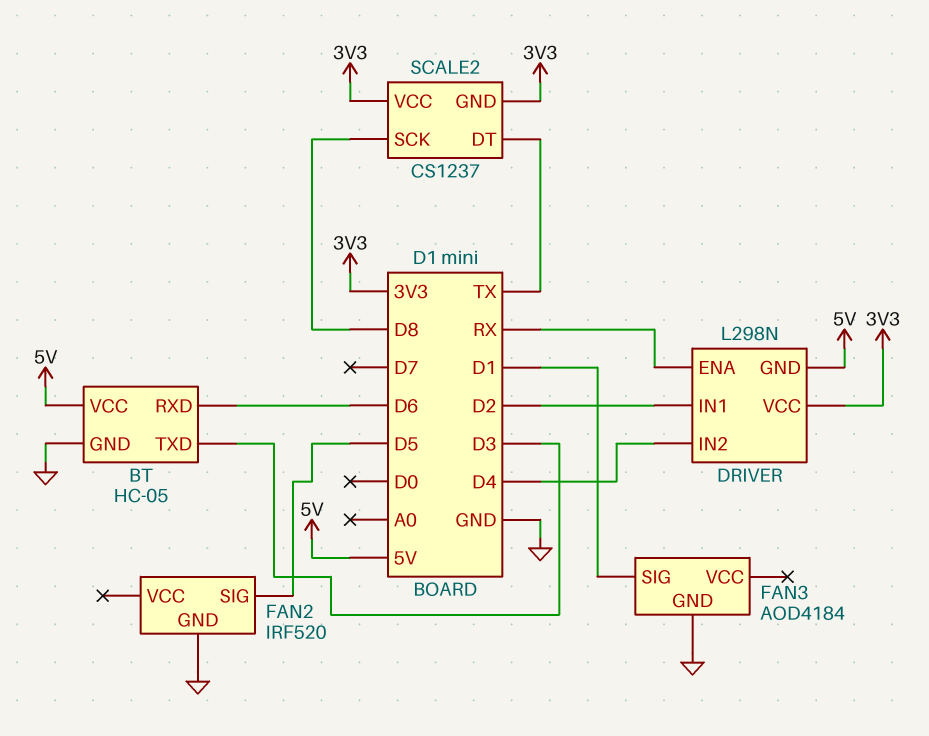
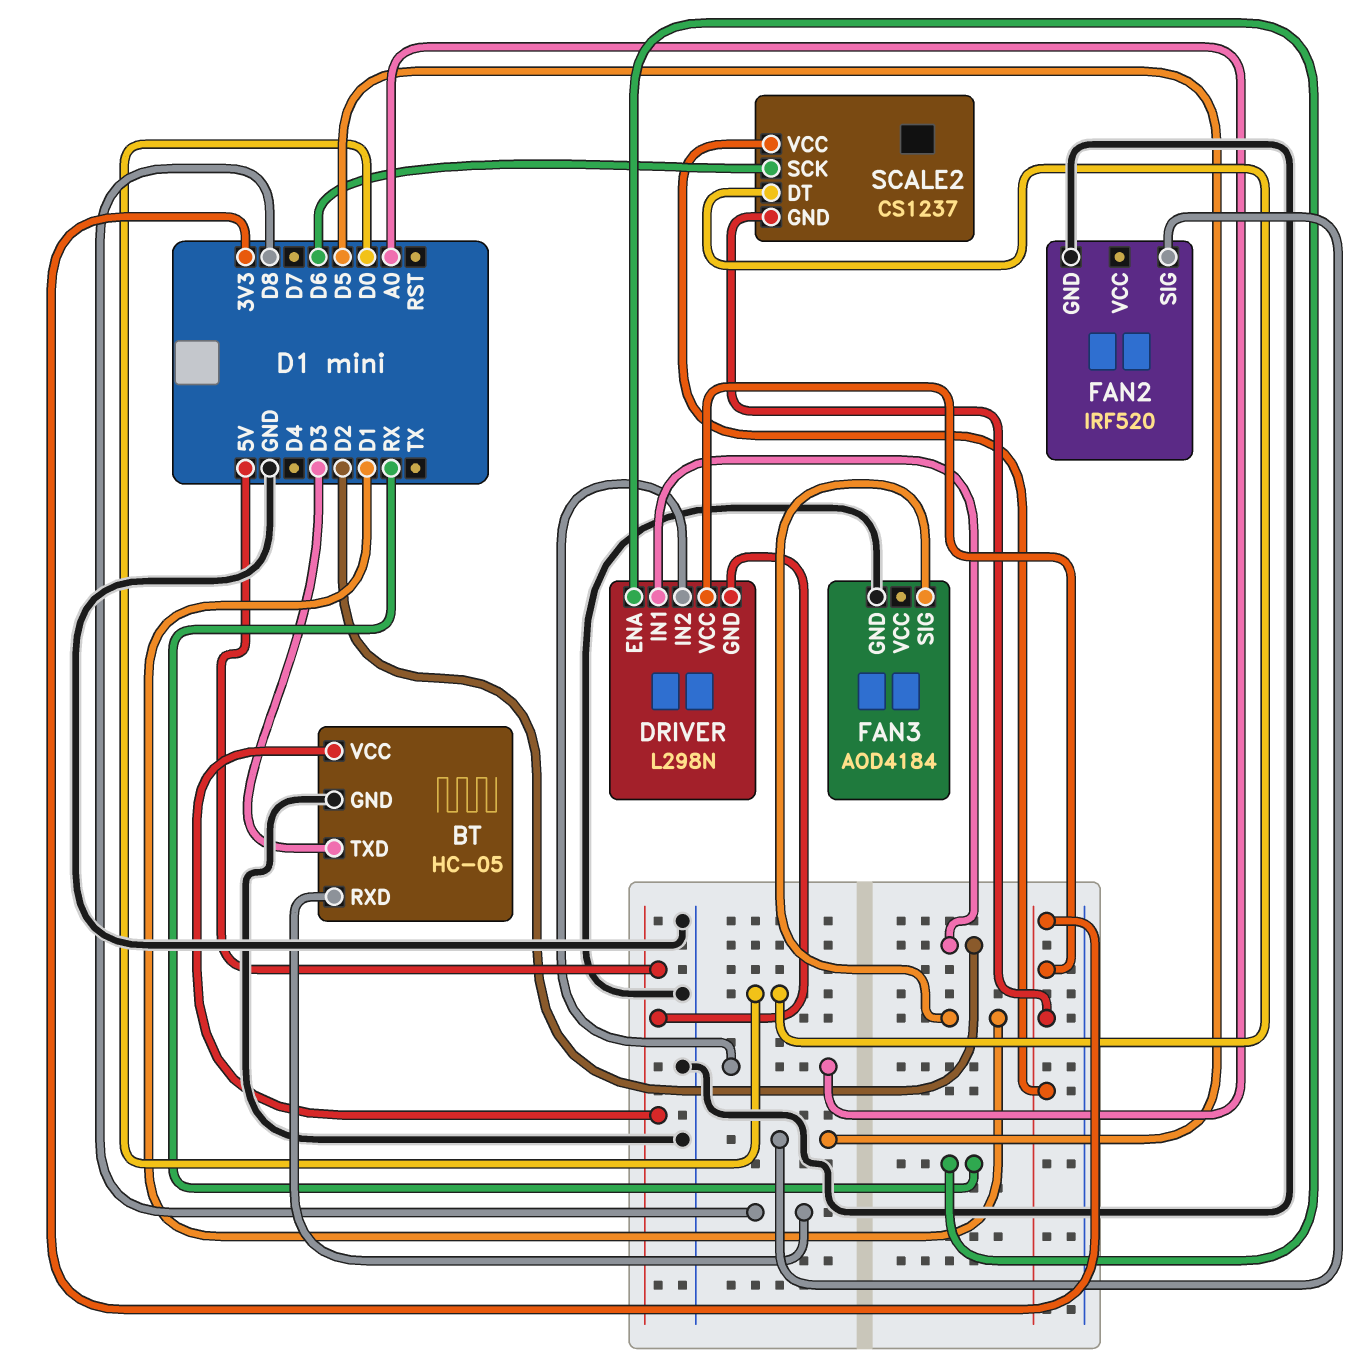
BT pin RXD: D6 -> D8
DRIVER pin IN2: D4 -> A0
SCALE2 pin DT: TX -> D0
SCALE2 pin SCK: D8 -> D6

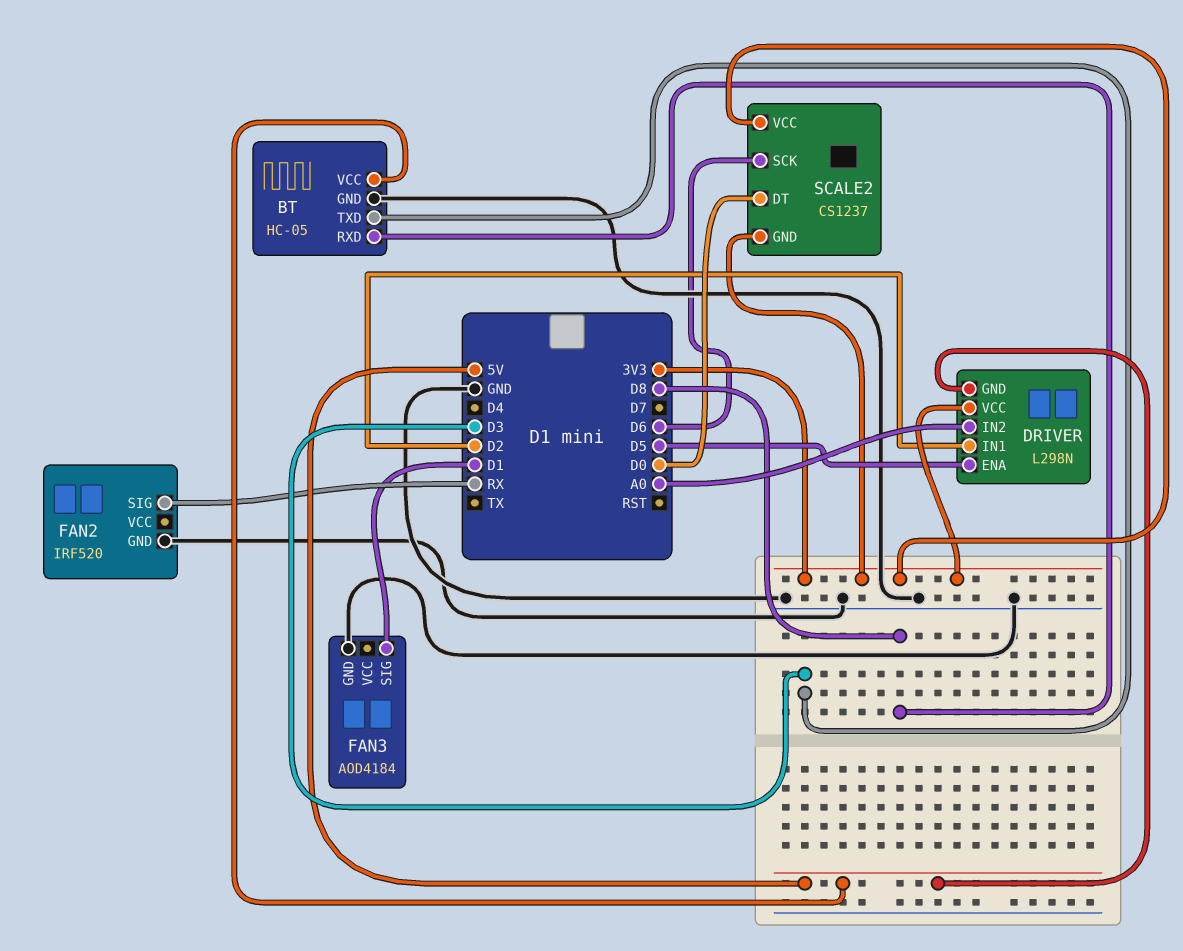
DRIVER pin ENA: RX -> D5
FAN2 pin SIG: D5 -> RX

